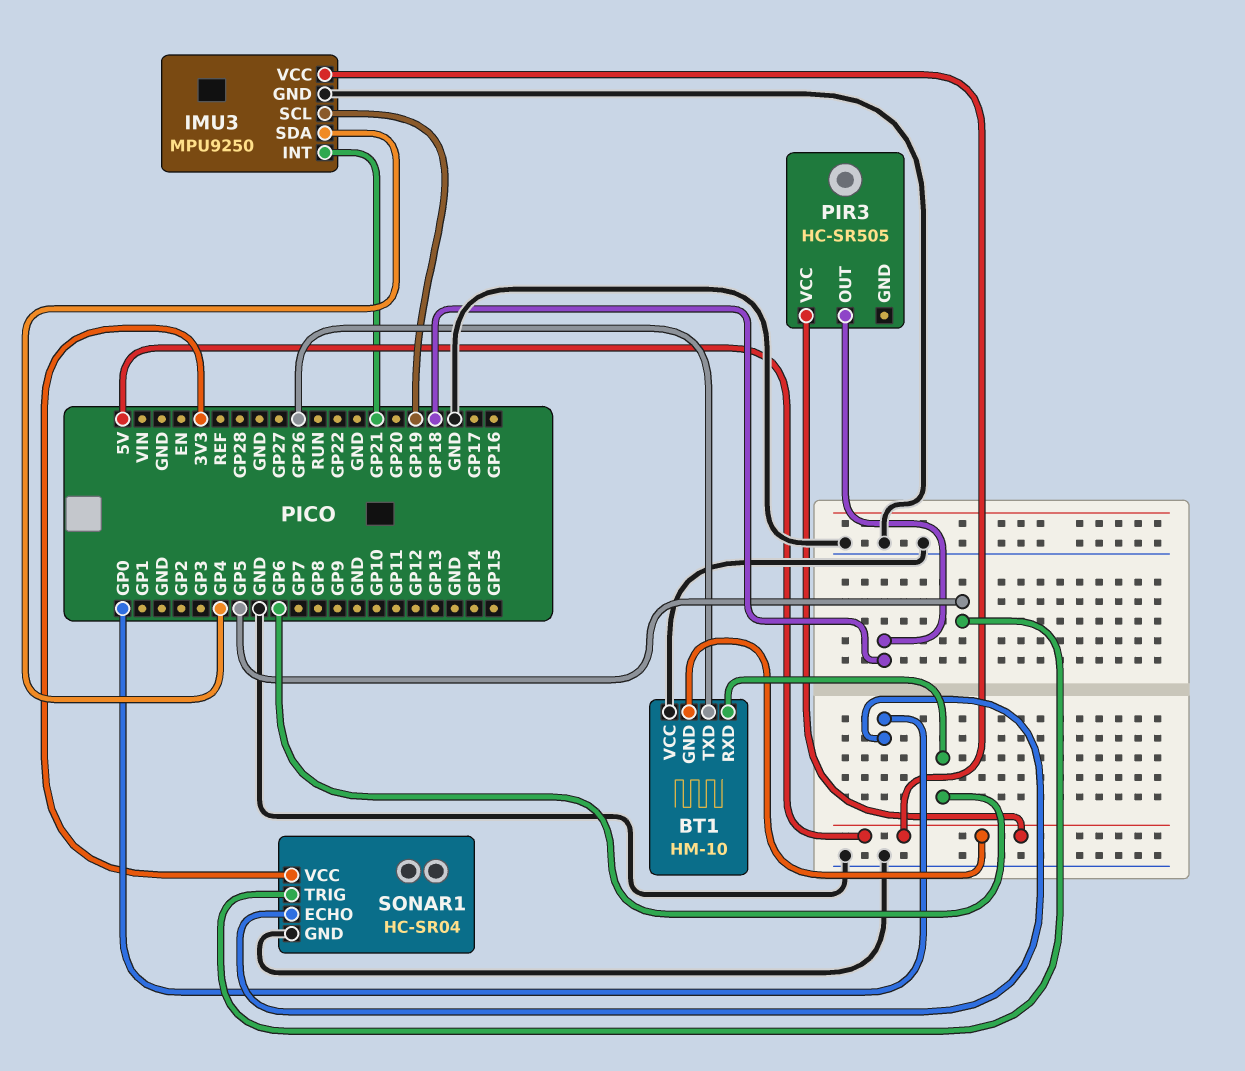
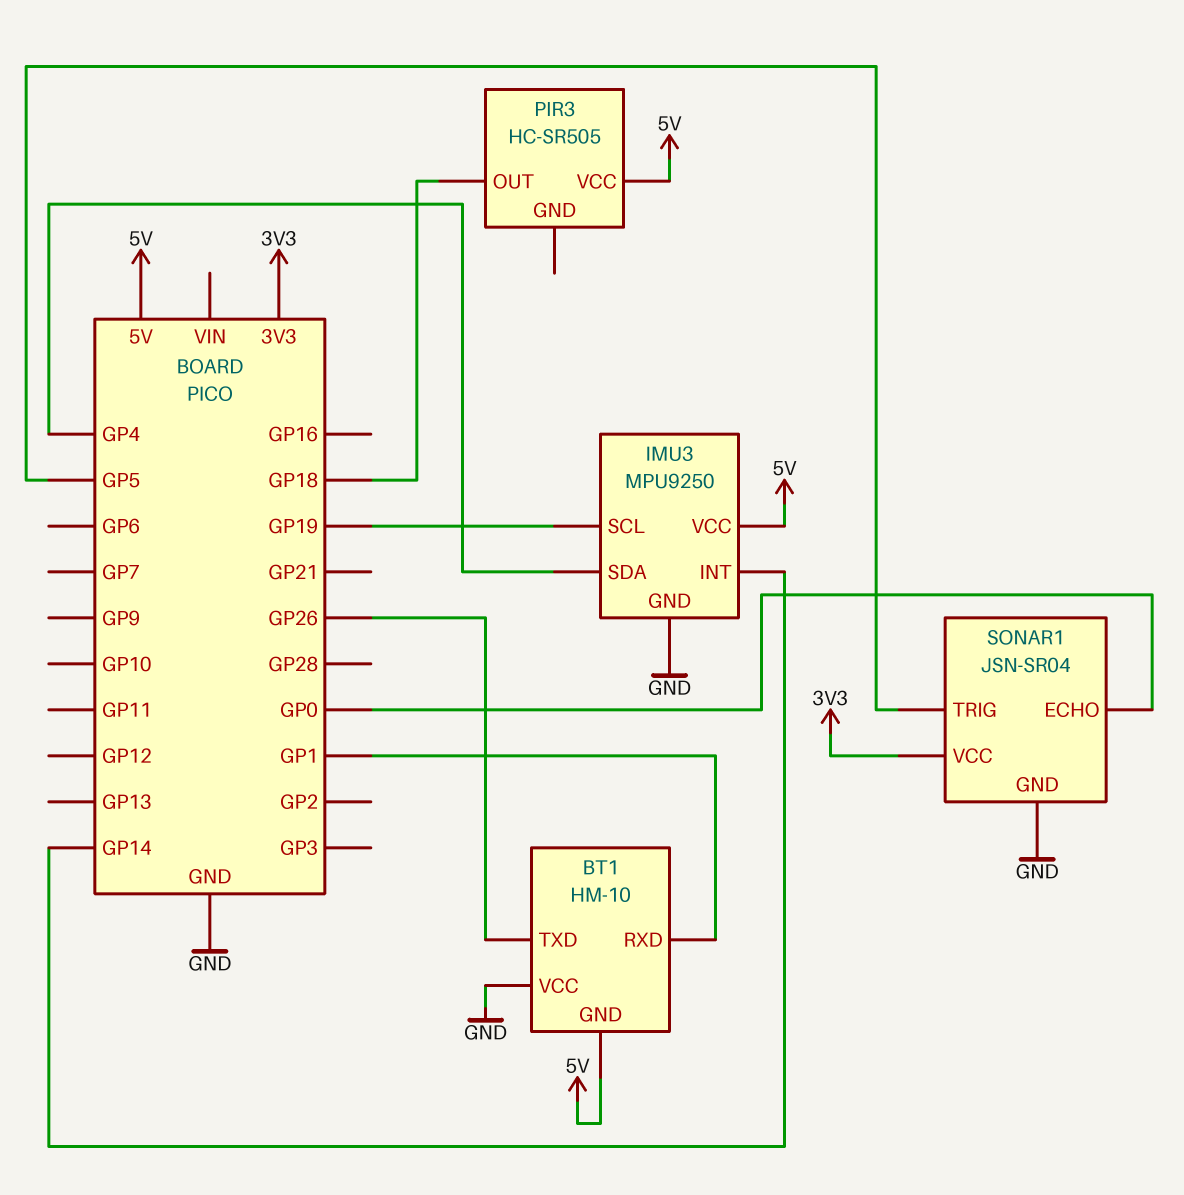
BT1 pin RXD: GP6 -> GP1
IMU3 pin INT: GP21 -> GP14
SONAR1: HC-SR04 -> JSN-SR04

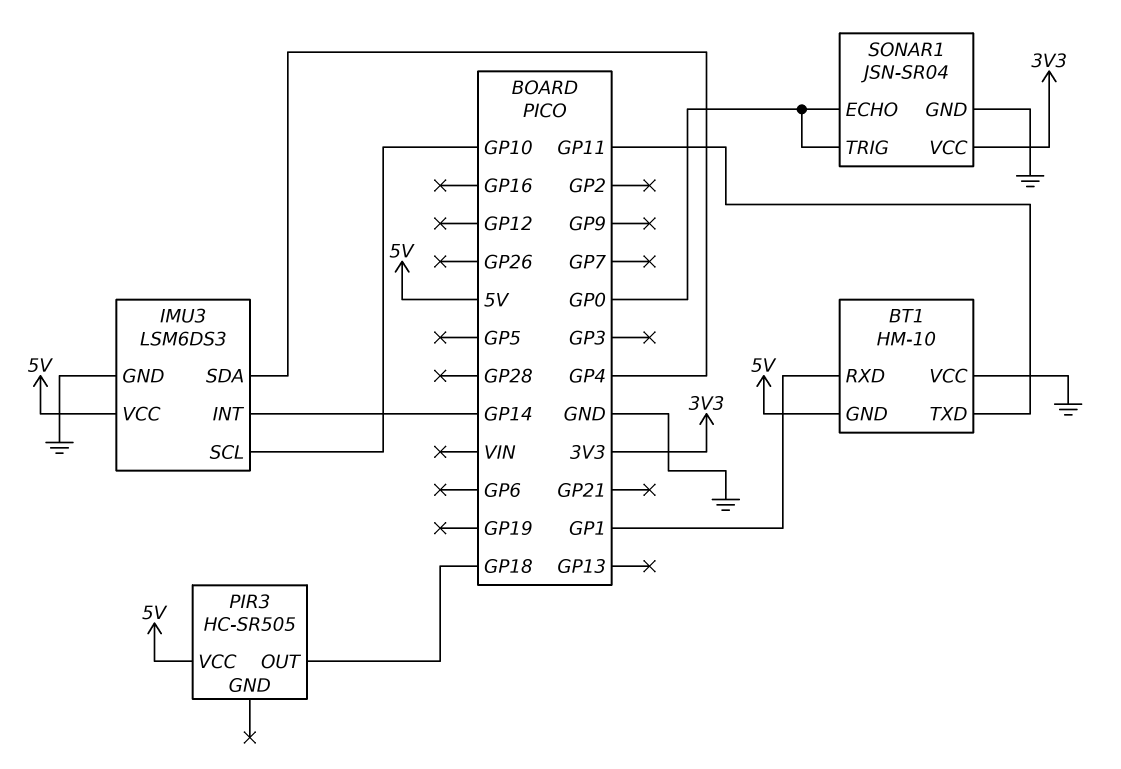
BT1 pin TXD: GP26 -> GP11
IMU3: MPU9250 -> LSM6DS3
IMU3 pin SCL: GP19 -> GP10
SONAR1 pin TRIG: GP5 -> GP0

